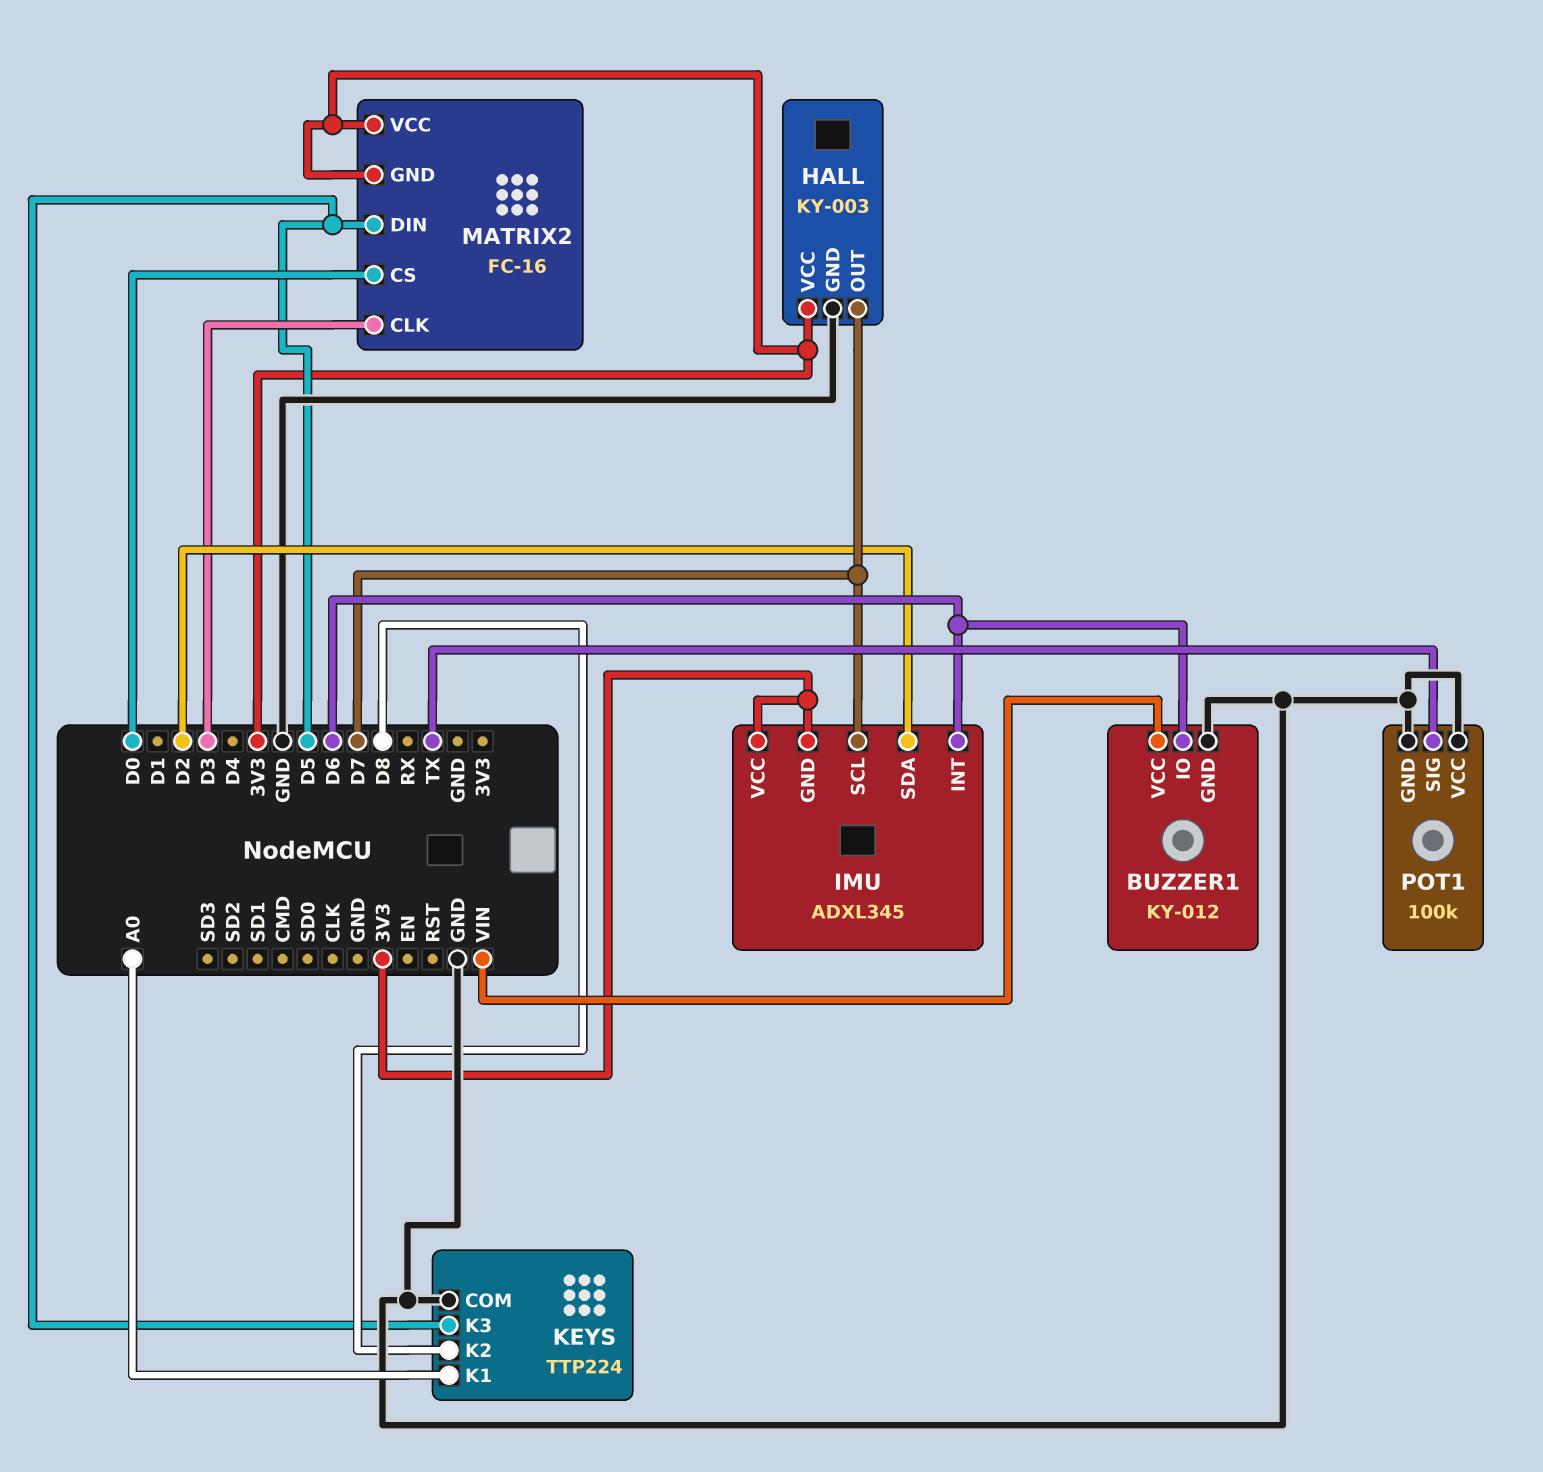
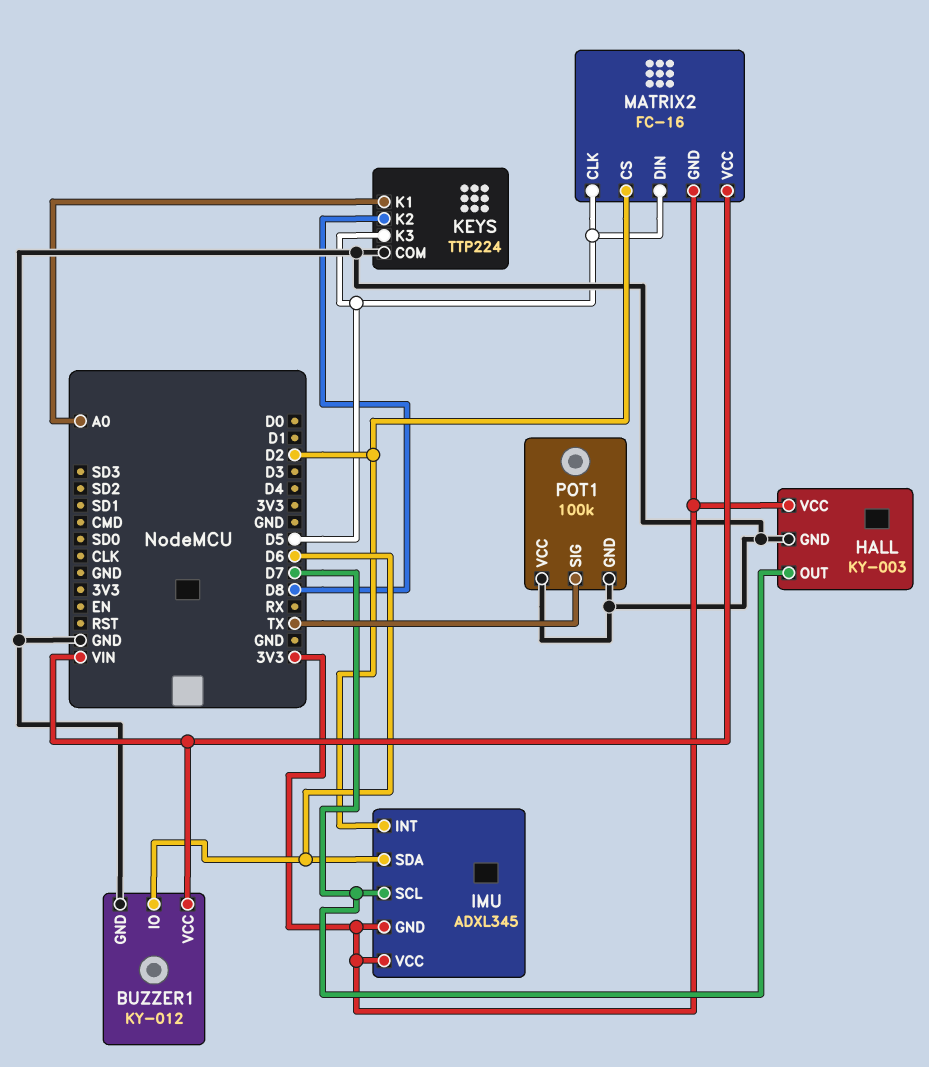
IMU pin INT: D6 -> D2
IMU pin SDA: D2 -> D6
MATRIX2 pin CLK: D3 -> D5
MATRIX2 pin CS: D0 -> D2
MATRIX2 pin VCC: 3V3 -> VIN

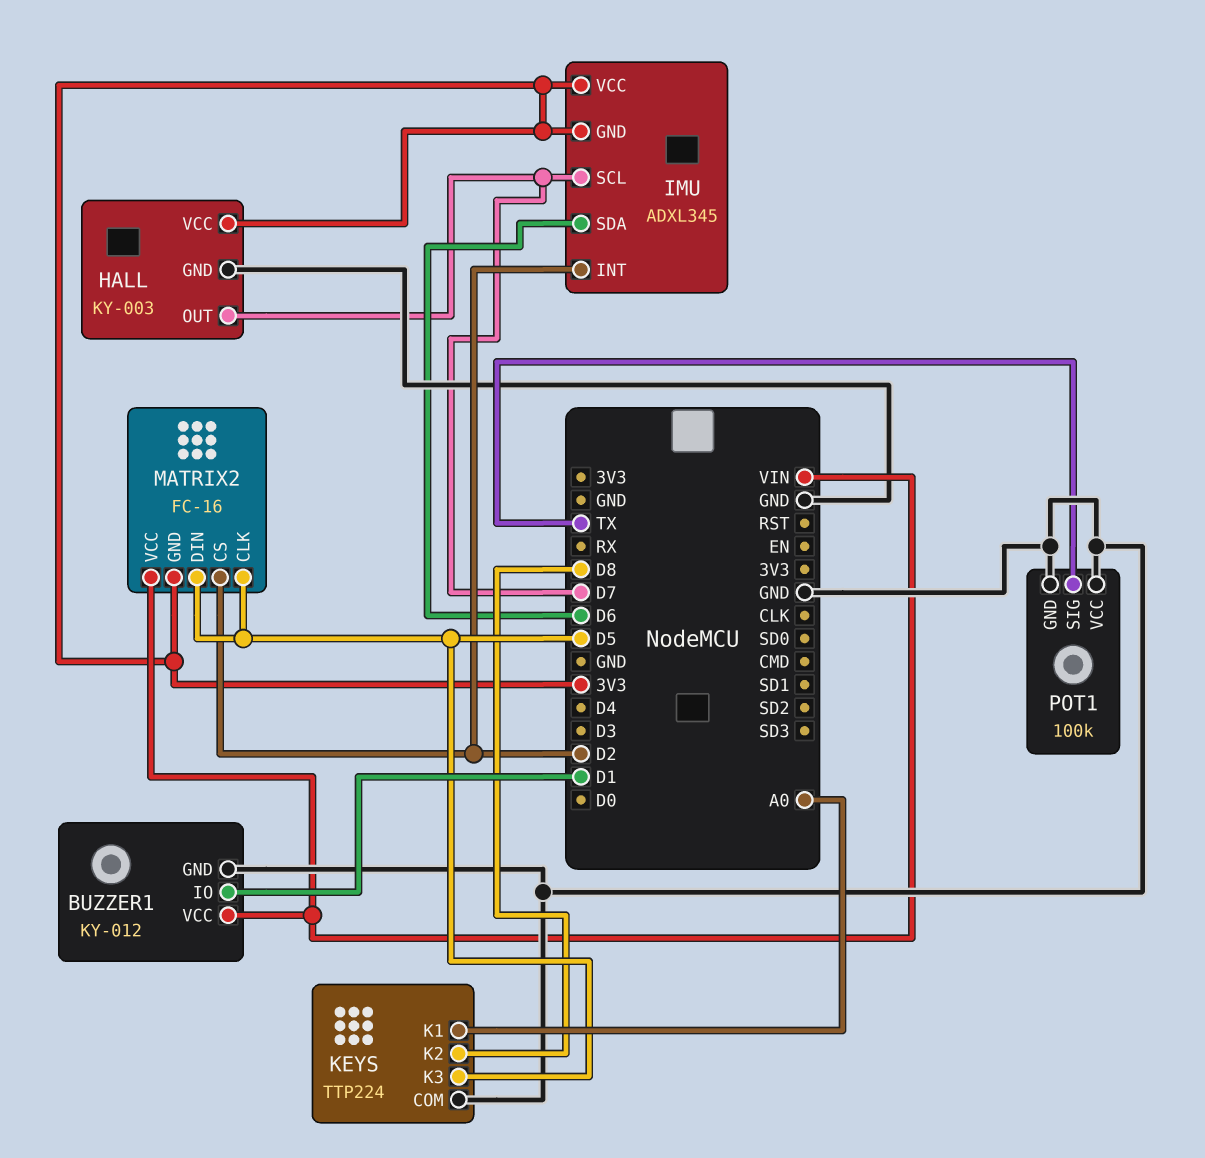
BUZZER1 pin IO: D6 -> D1

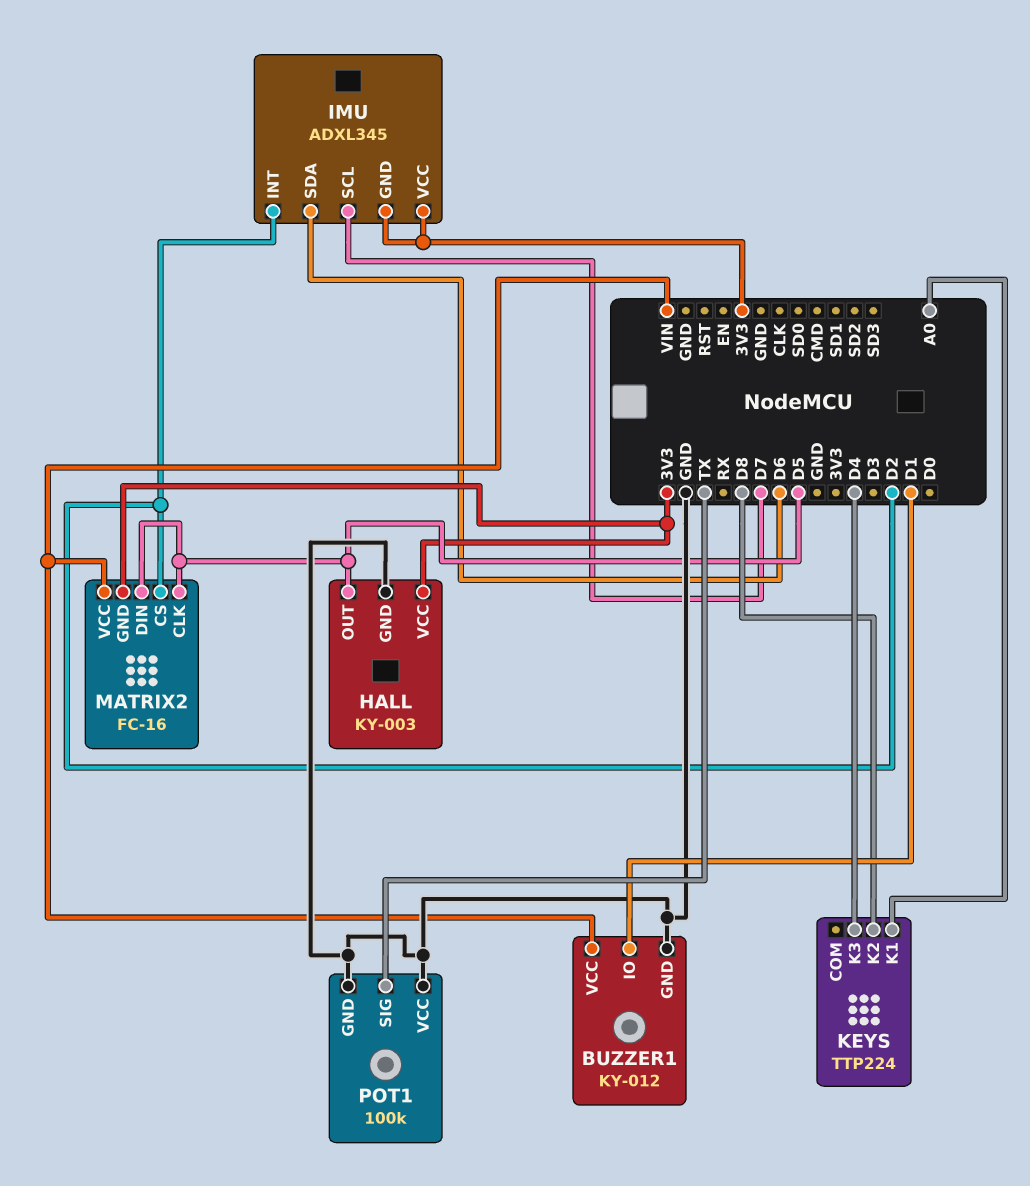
HALL pin OUT: D7 -> D5
KEYS pin COM: GND -> none
KEYS pin K3: D5 -> D4

